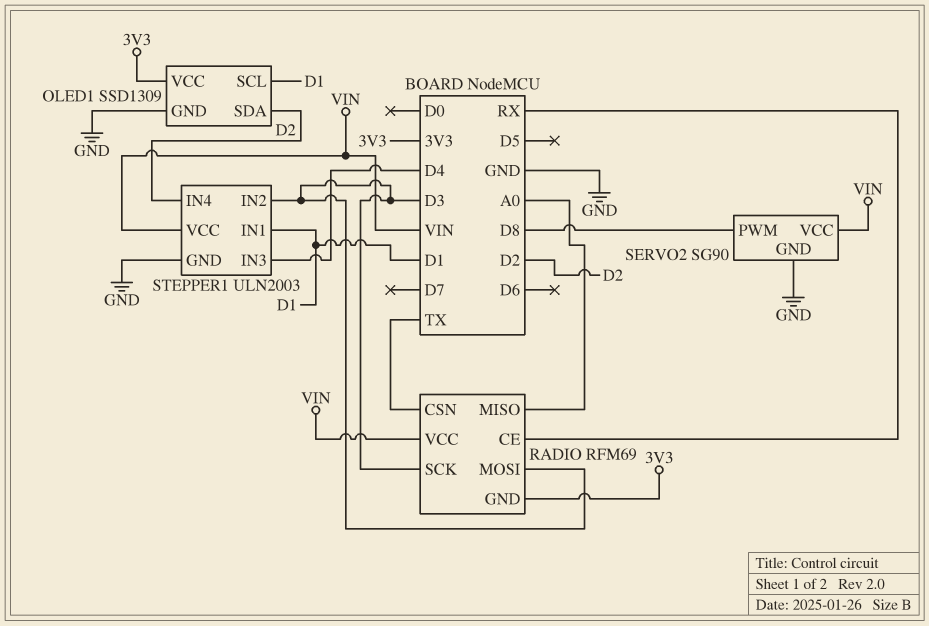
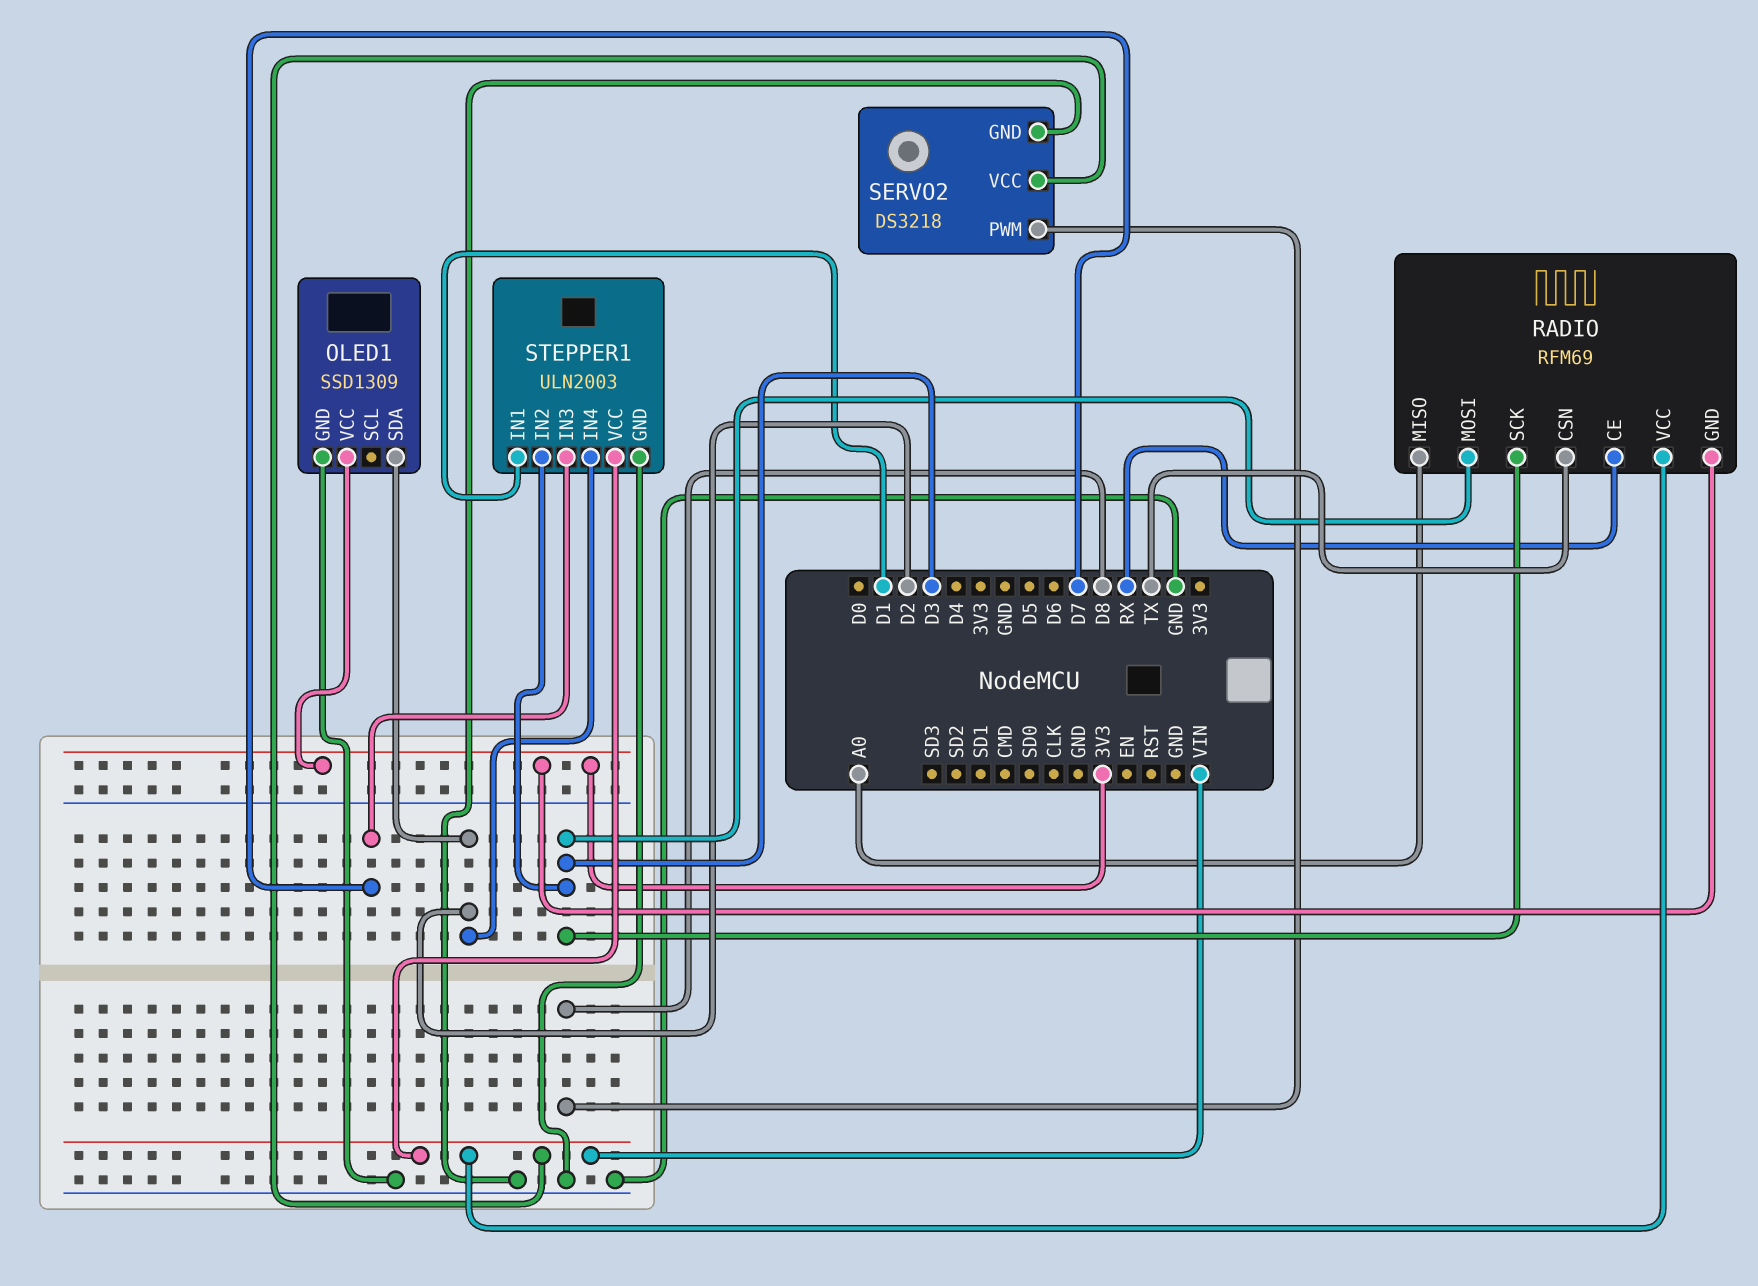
OLED1 pin SCL: D1 -> none
SERVO2: SG90 -> DS3218
STEPPER1 pin IN3: D4 -> D7

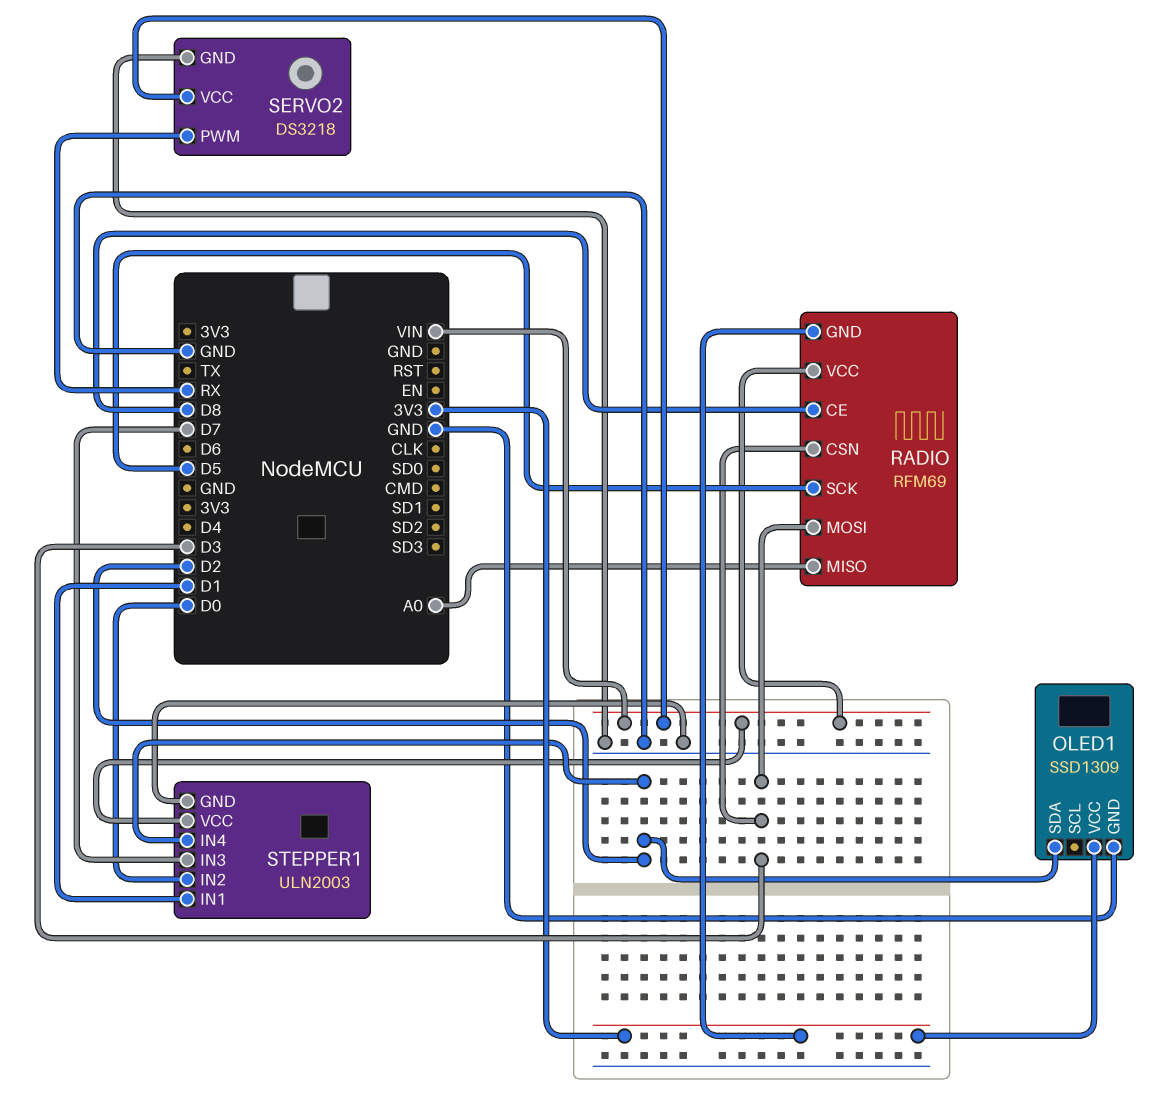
RADIO pin CE: RX -> D8
RADIO pin CSN: TX -> D3
RADIO pin SCK: D3 -> D5
SERVO2 pin PWM: D8 -> RX
STEPPER1 pin IN2: D3 -> D0

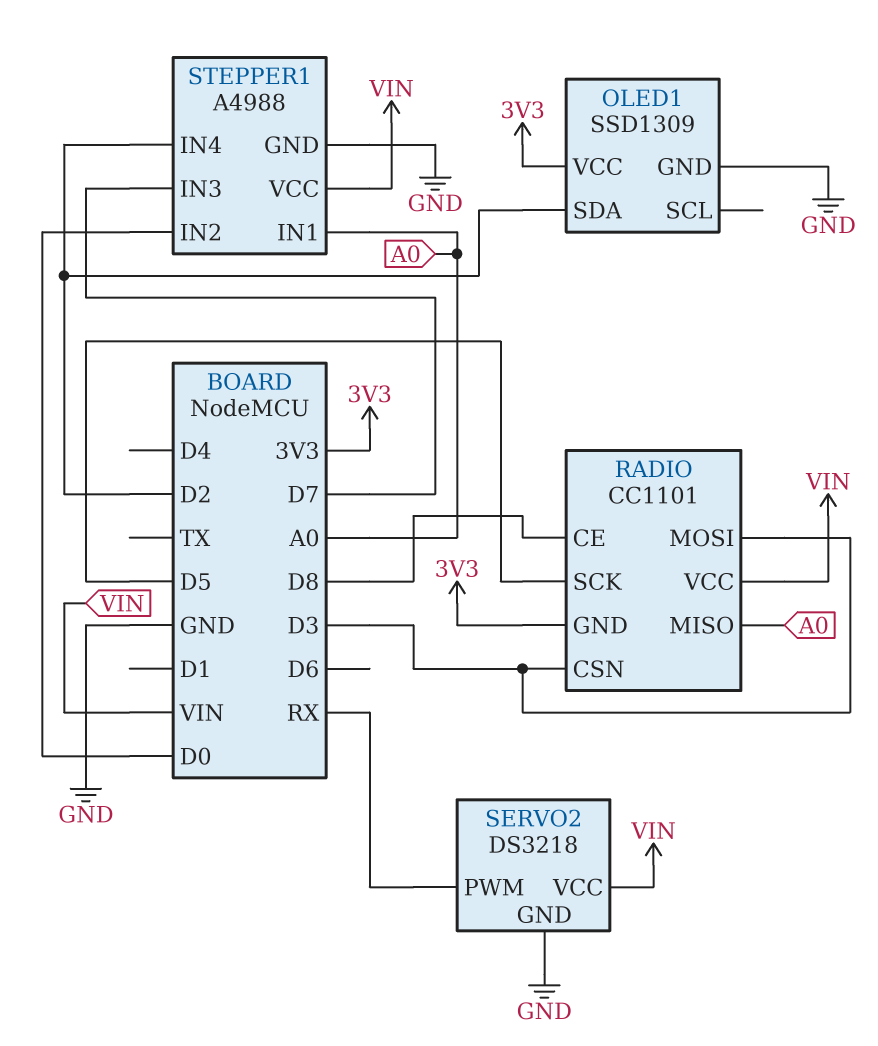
RADIO: RFM69 -> CC1101
STEPPER1: ULN2003 -> A4988
STEPPER1 pin IN1: D1 -> A0

